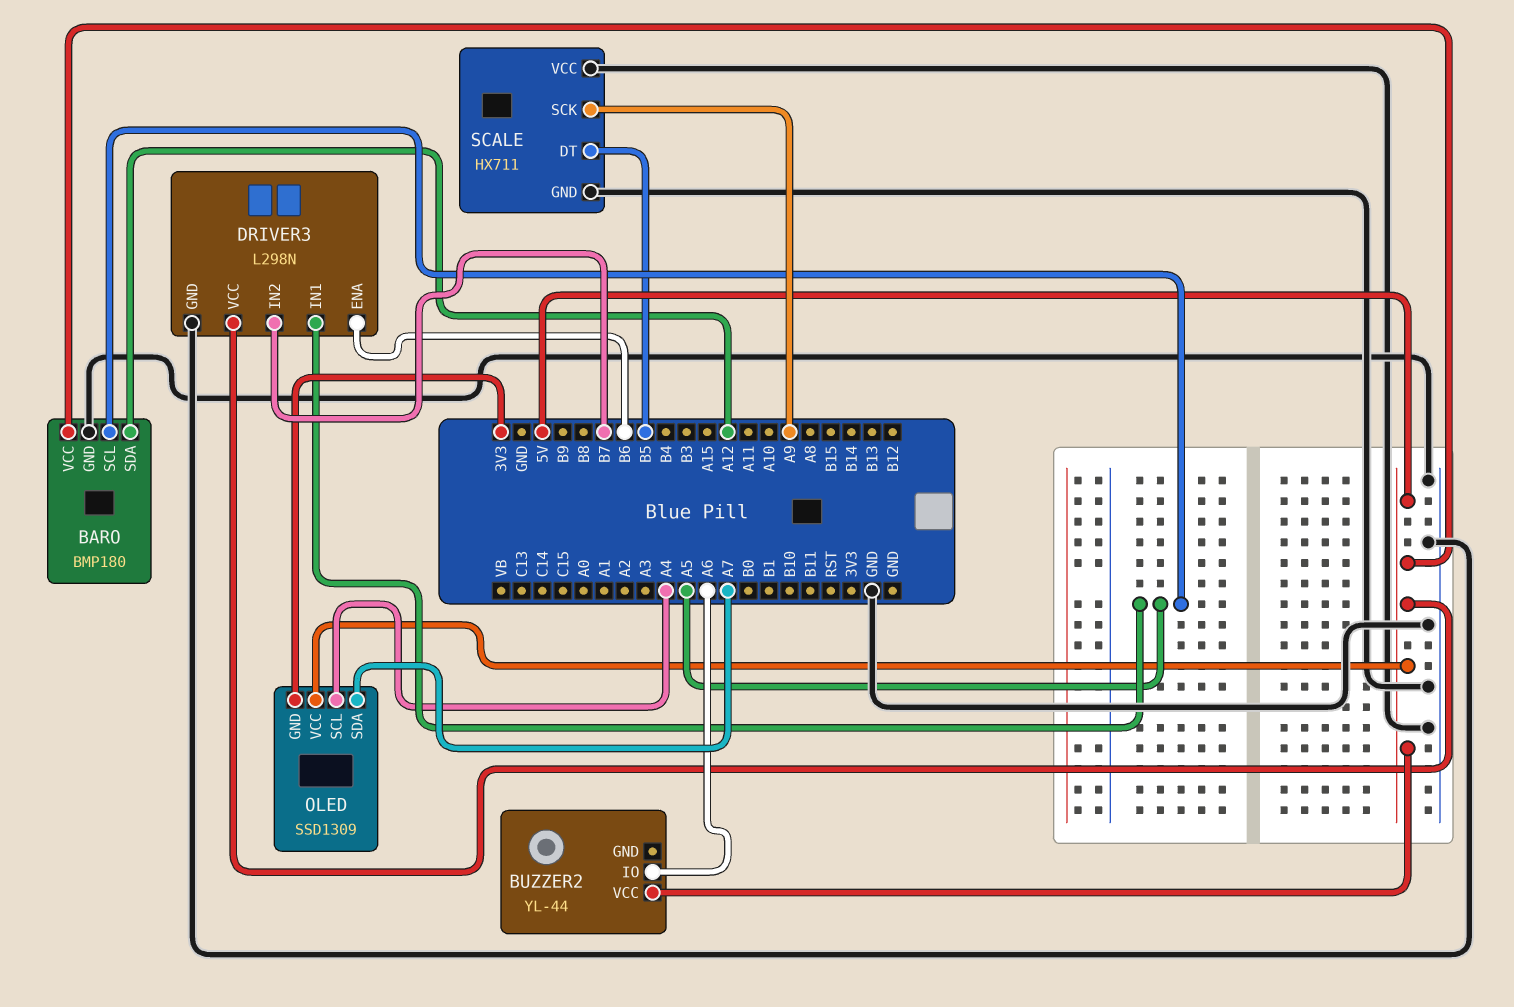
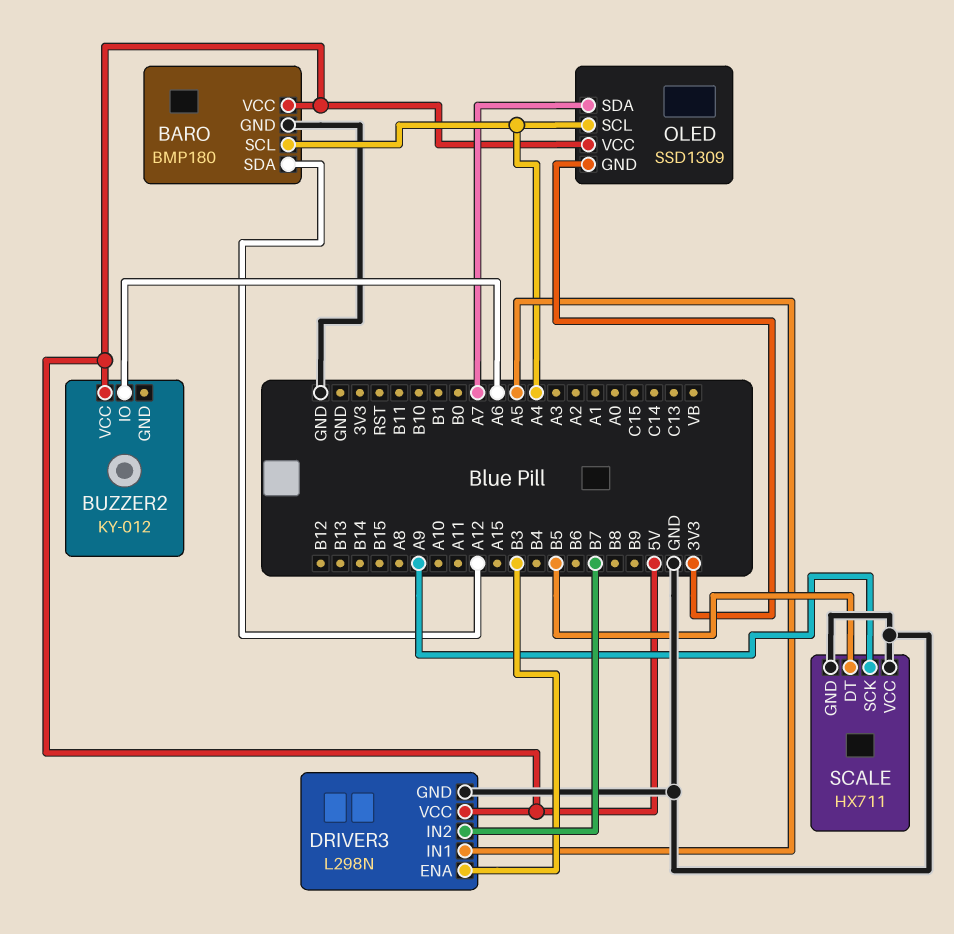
BARO pin SCL: A5 -> A4
BUZZER2: YL-44 -> KY-012
DRIVER3 pin ENA: B6 -> B3

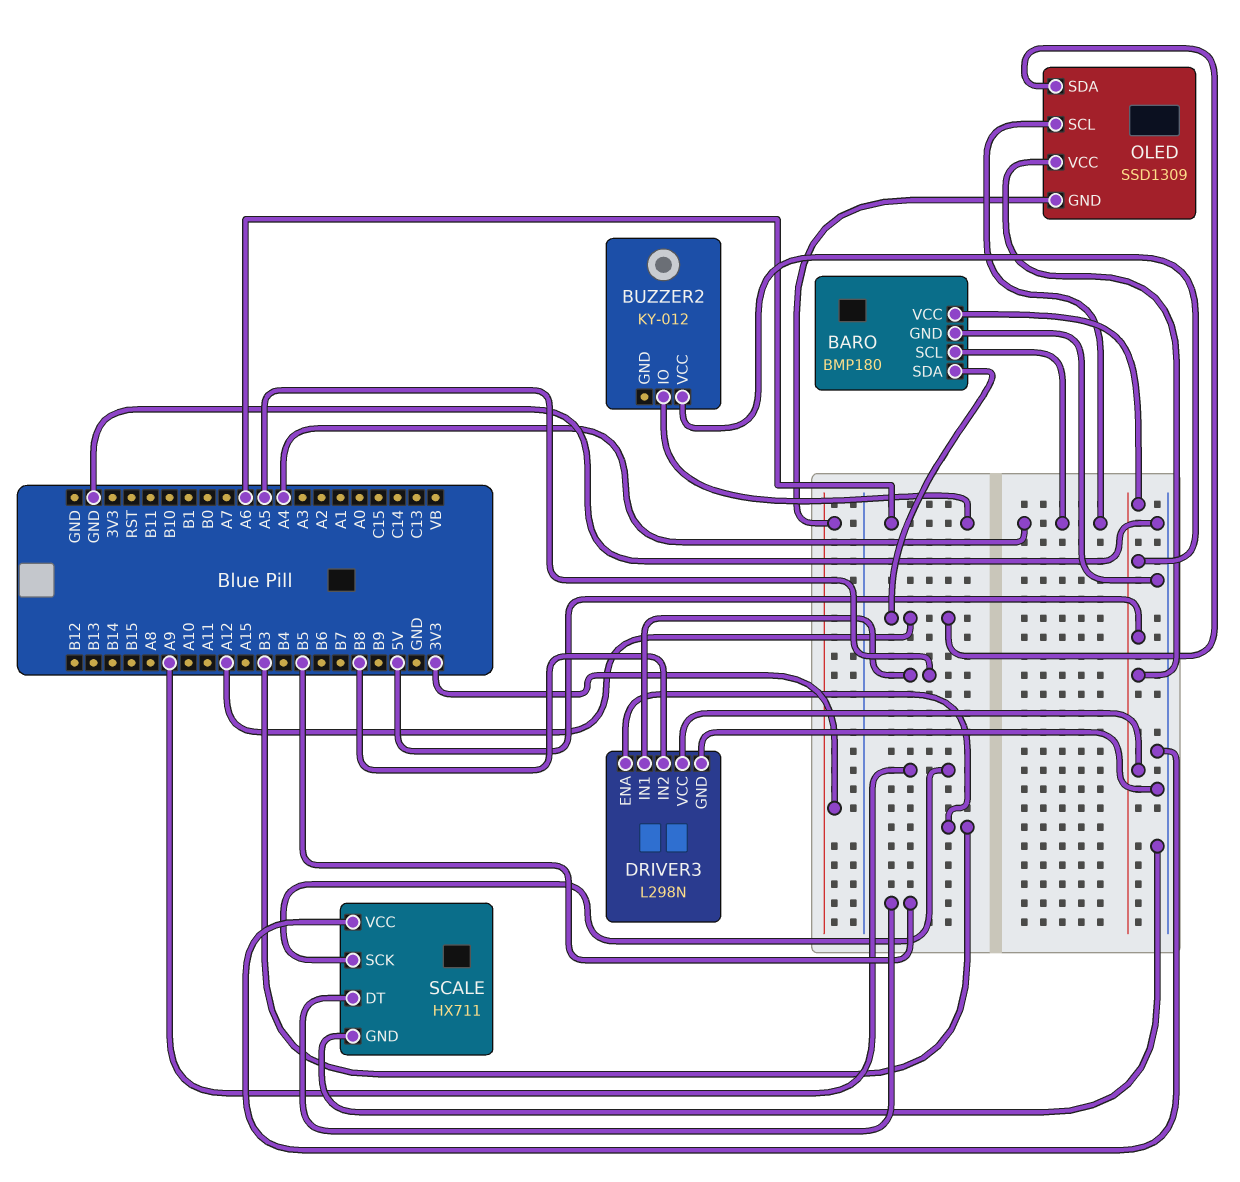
DRIVER3 pin IN2: B7 -> B8
OLED pin SDA: A7 -> A12

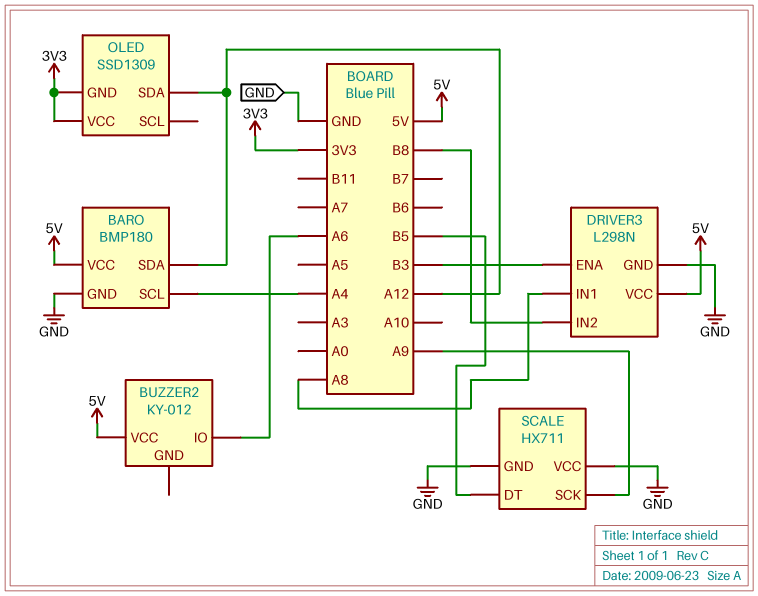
DRIVER3 pin IN1: A5 -> A8
OLED pin SCL: A4 -> none
OLED pin VCC: 5V -> 3V3

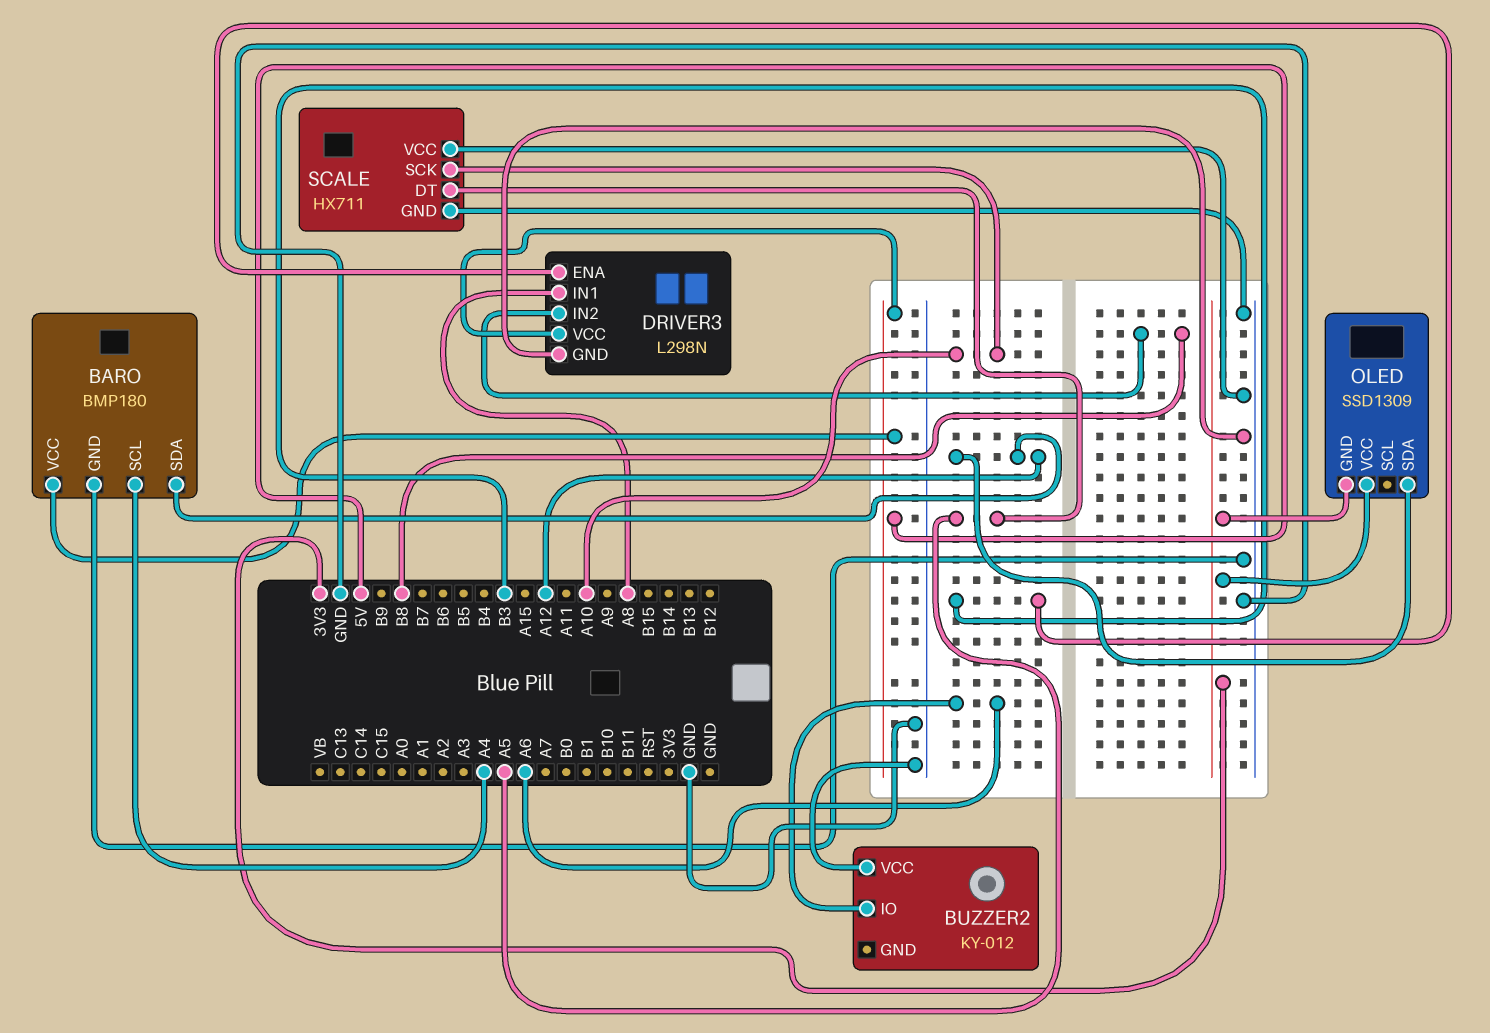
BUZZER2 pin VCC: 5V -> GND
SCALE pin DT: B5 -> A5
SCALE pin SCK: A9 -> A10

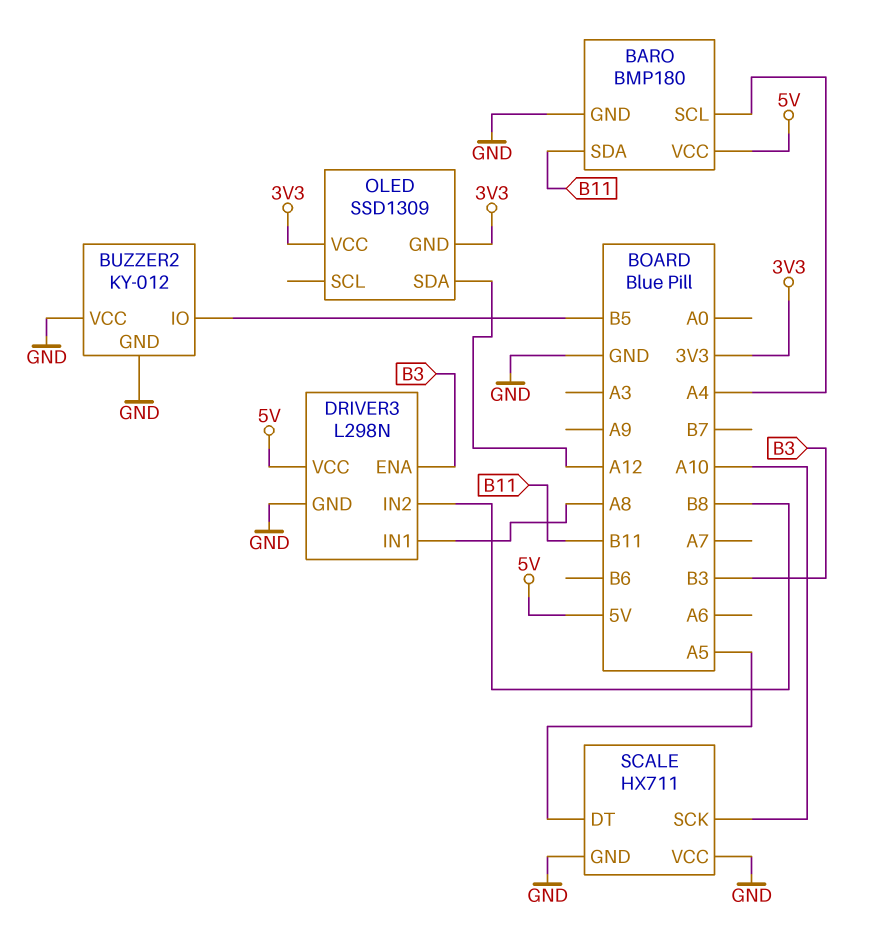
BARO pin SDA: A12 -> B11
BUZZER2 pin GND: none -> GND
BUZZER2 pin IO: A6 -> B5

